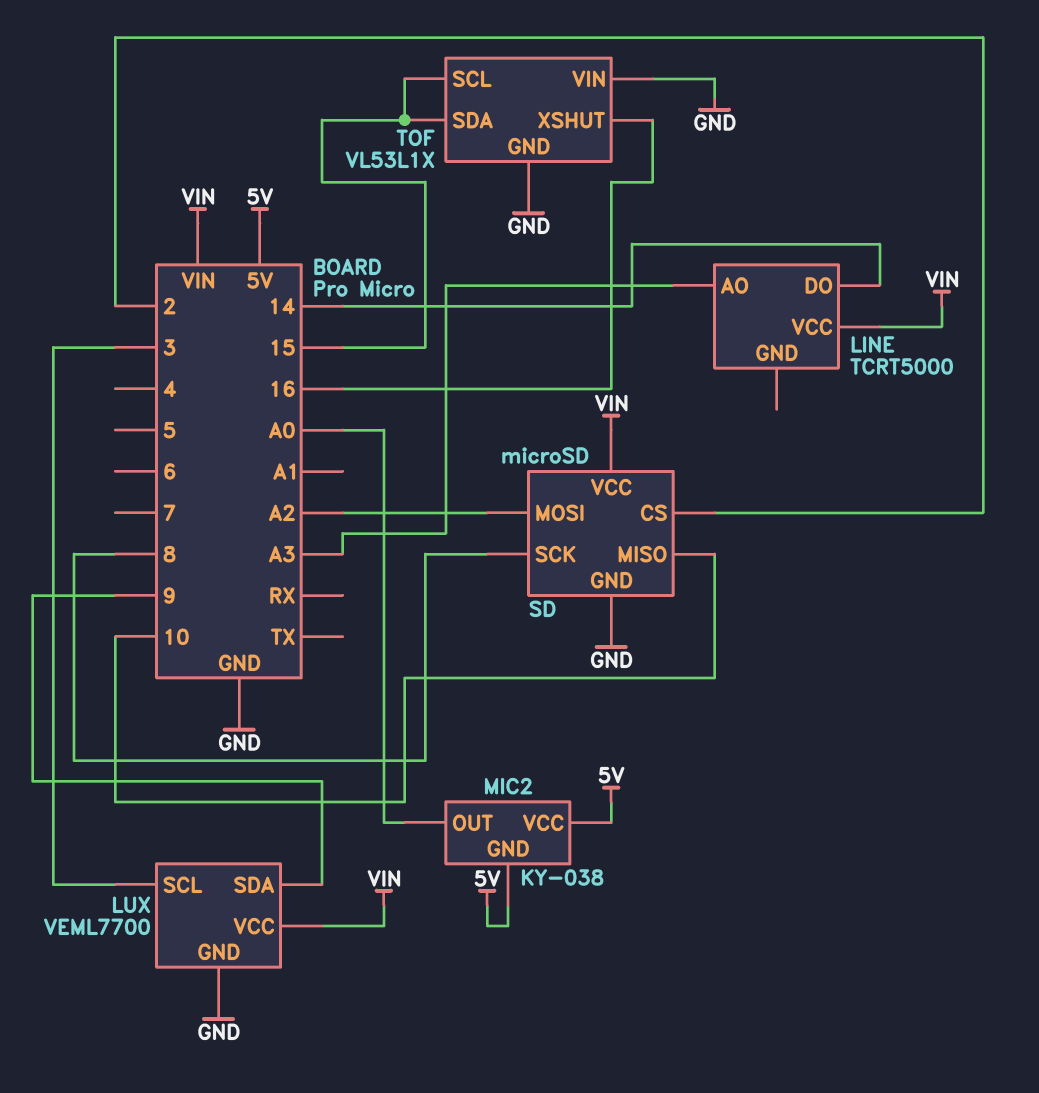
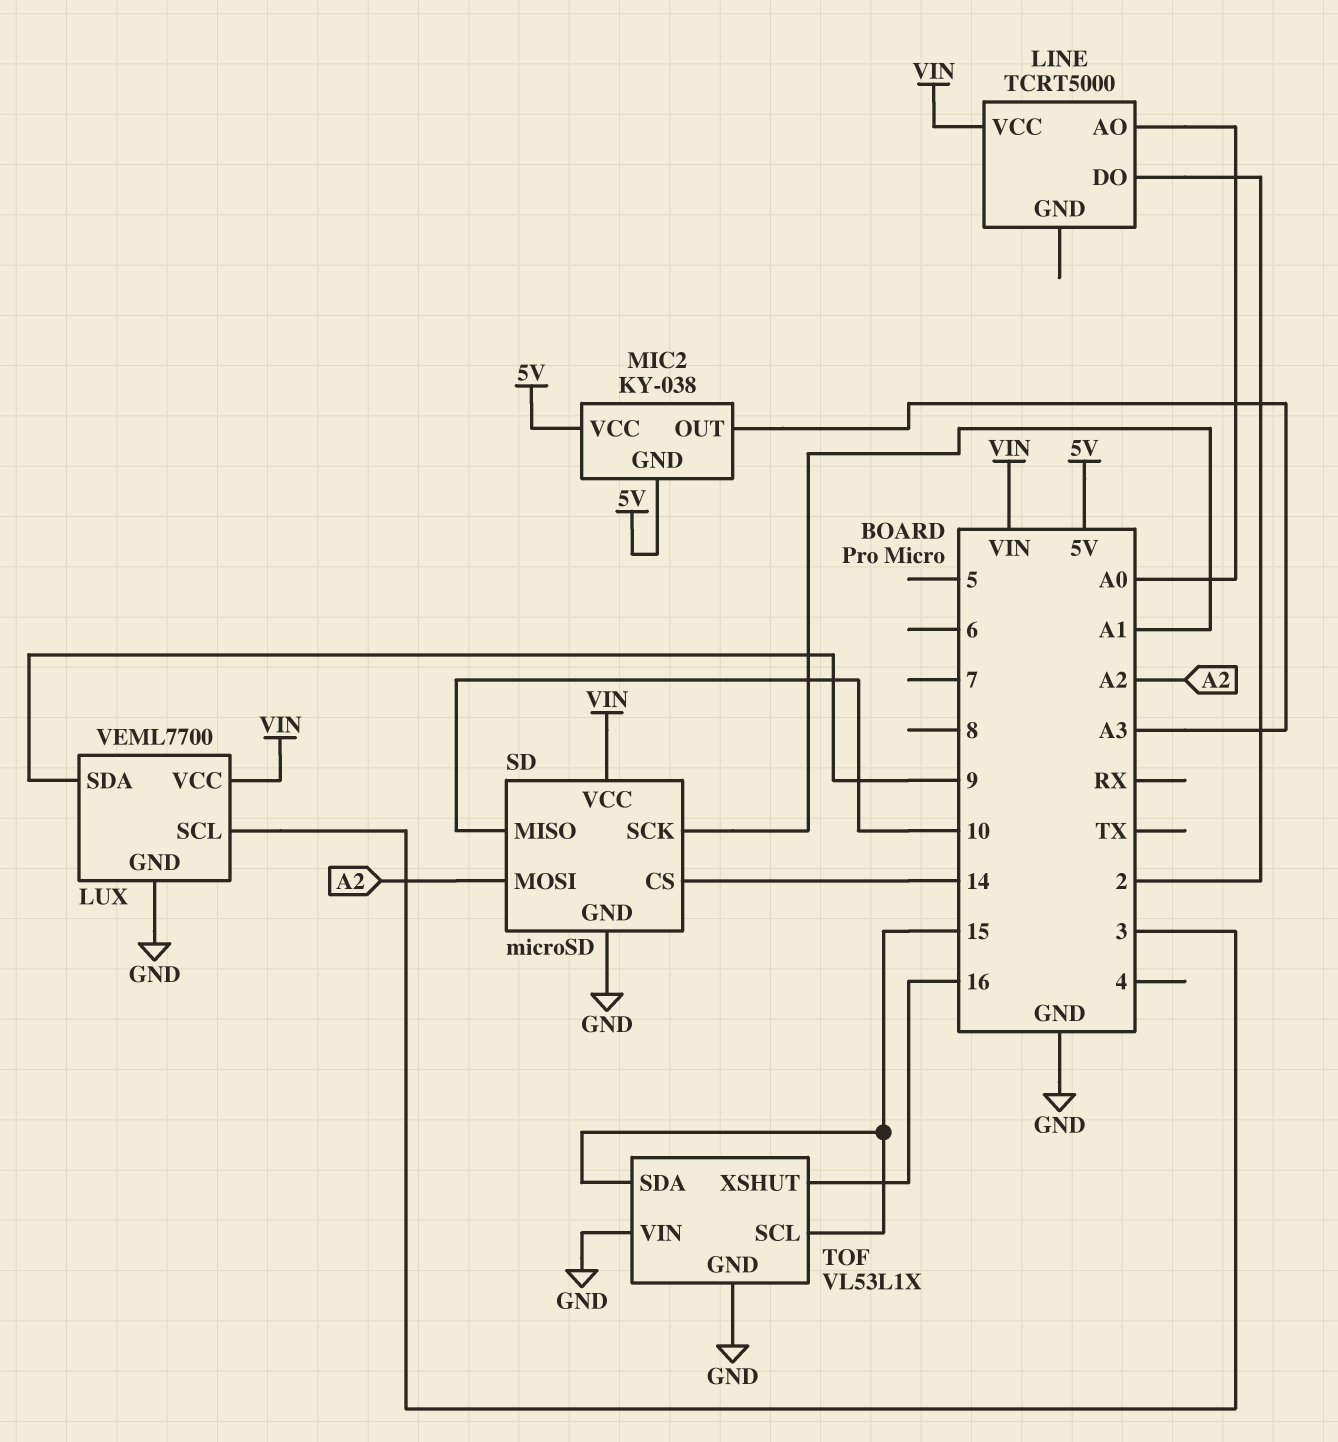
LINE pin AO: A3 -> A0
LINE pin DO: 14 -> 2
MIC2 pin OUT: A0 -> A3
SD pin CS: 2 -> 14
SD pin SCK: 8 -> A1

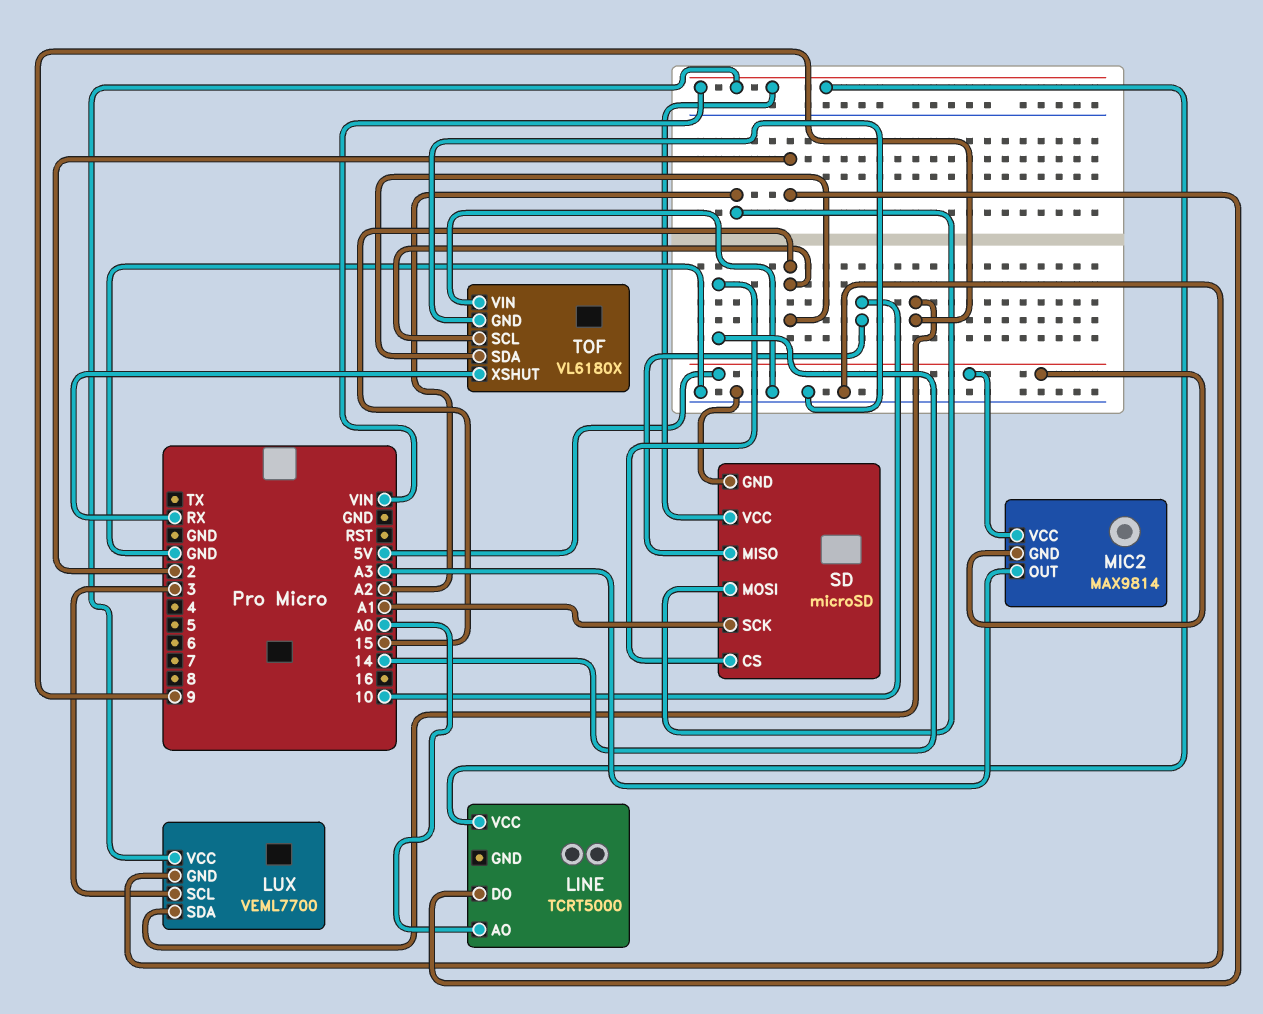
MIC2: KY-038 -> MAX9814
TOF: VL53L1X -> VL6180X
TOF pin XSHUT: 16 -> RX

